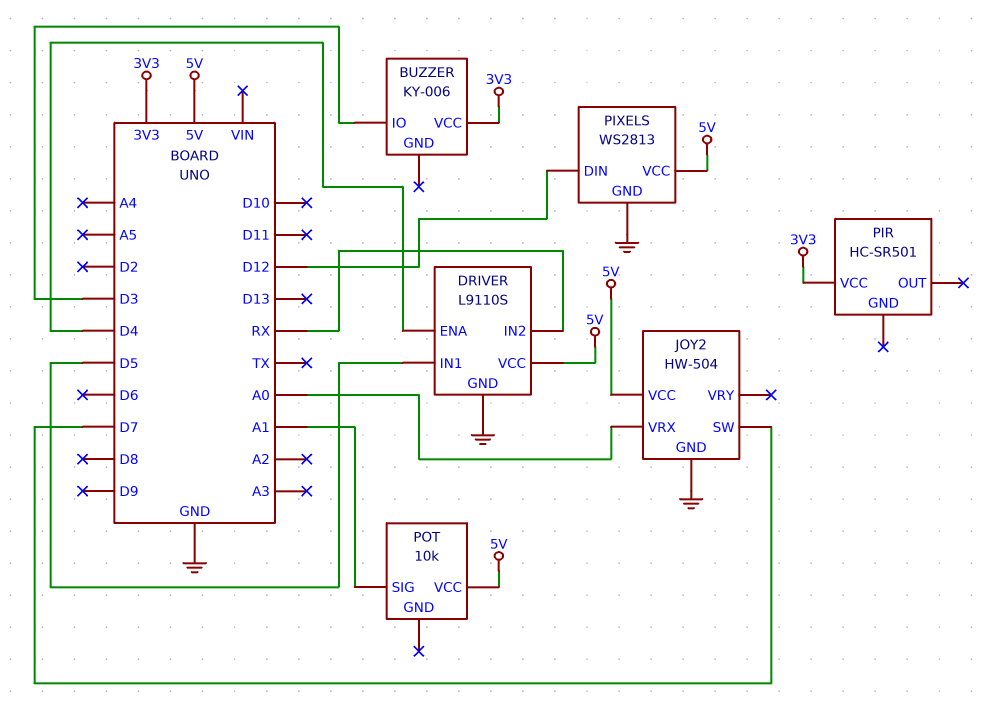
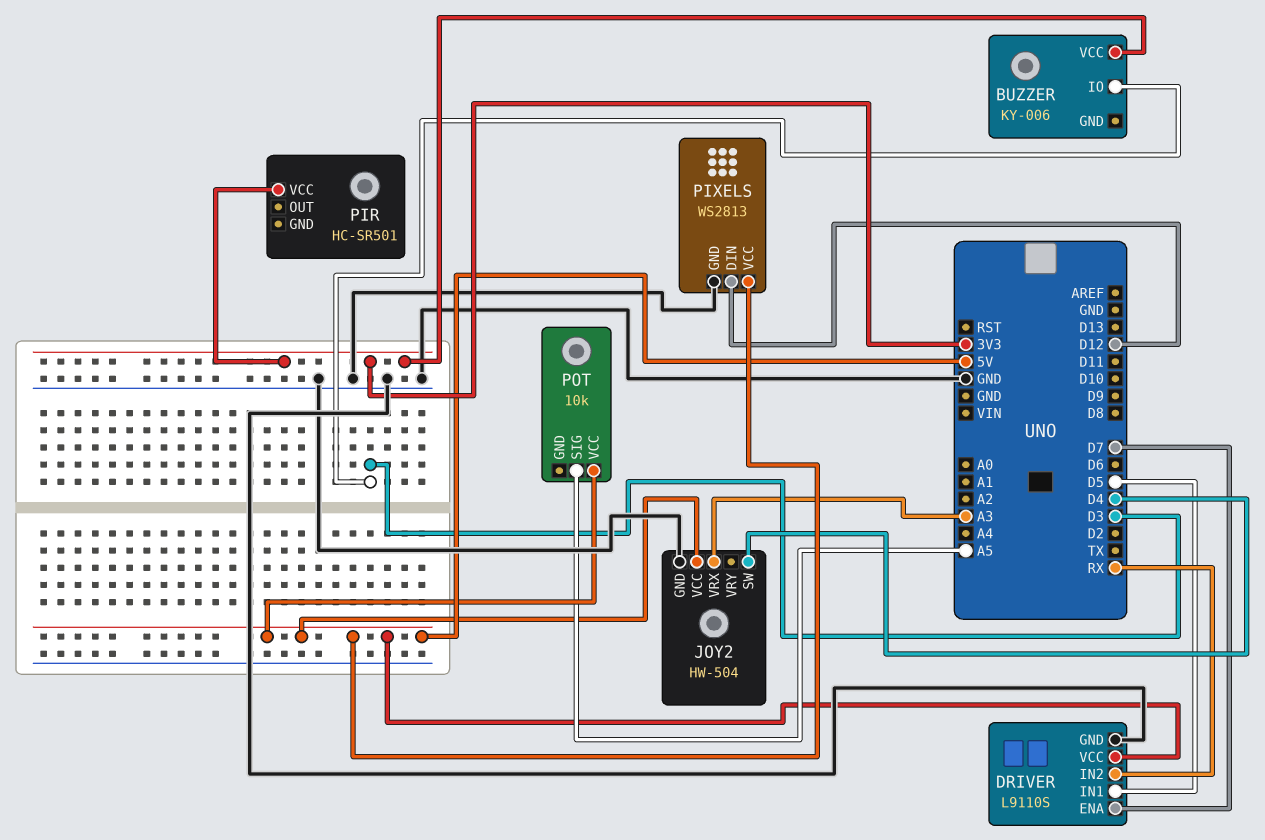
DRIVER pin ENA: D4 -> D7
JOY2 pin SW: D7 -> D4
JOY2 pin VRX: A0 -> A3
POT pin SIG: A1 -> A5

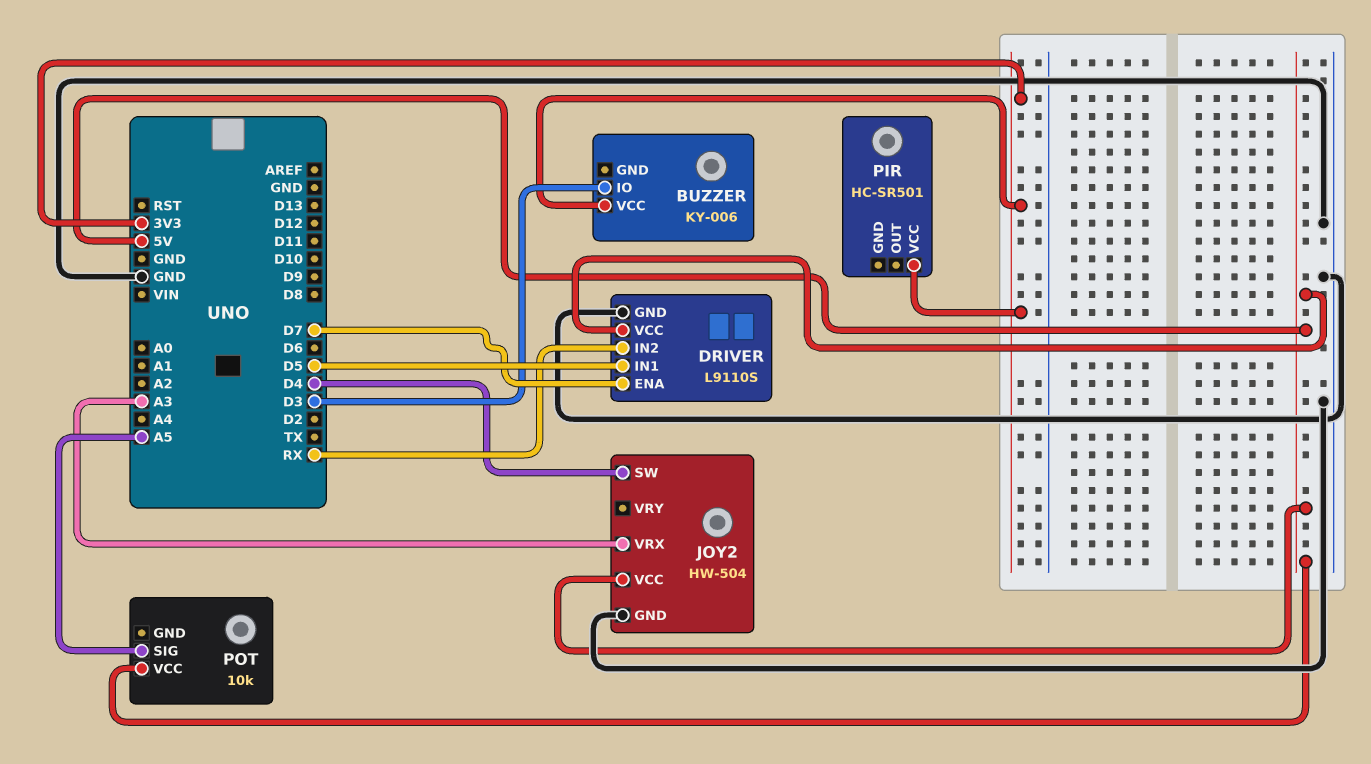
PIXELS: WS2813 -> none
PIXELS pin DIN: D12 -> none
PIXELS pin GND: GND -> none
PIXELS pin VCC: 5V -> none

